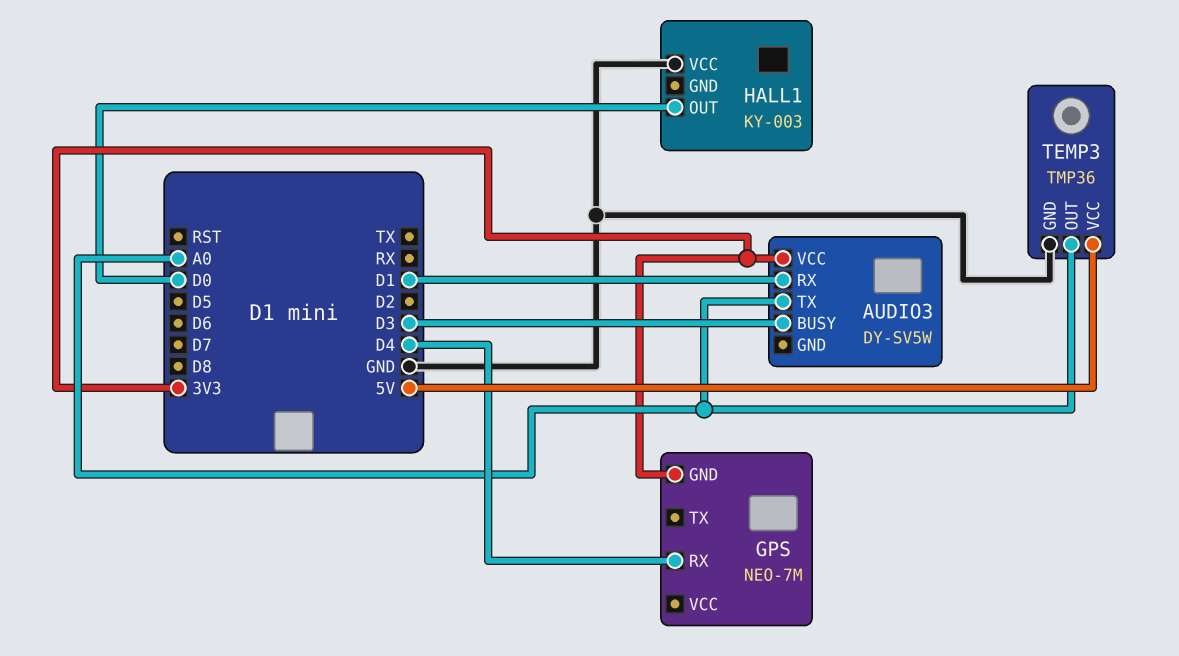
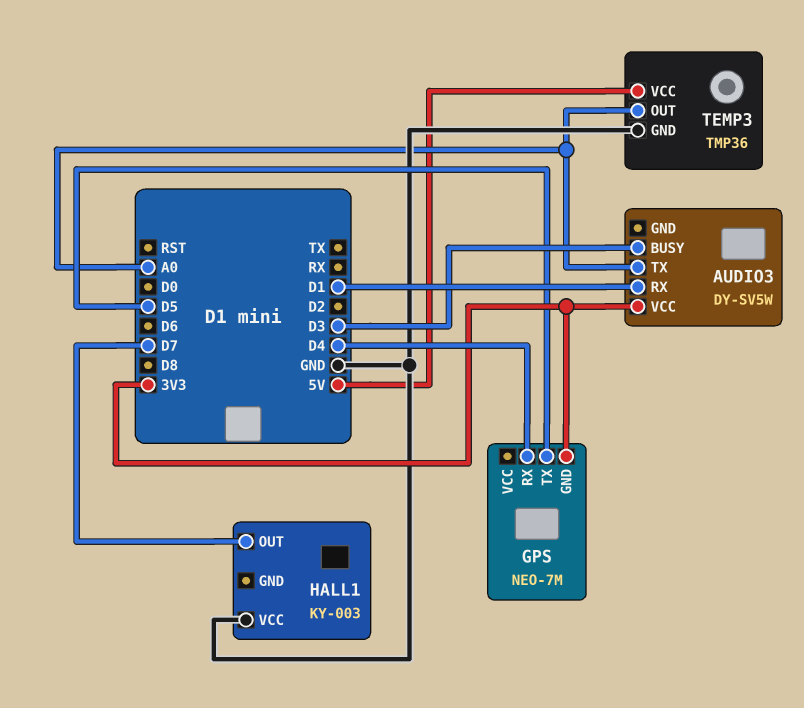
GPS pin TX: none -> D5
HALL1 pin OUT: D0 -> D7

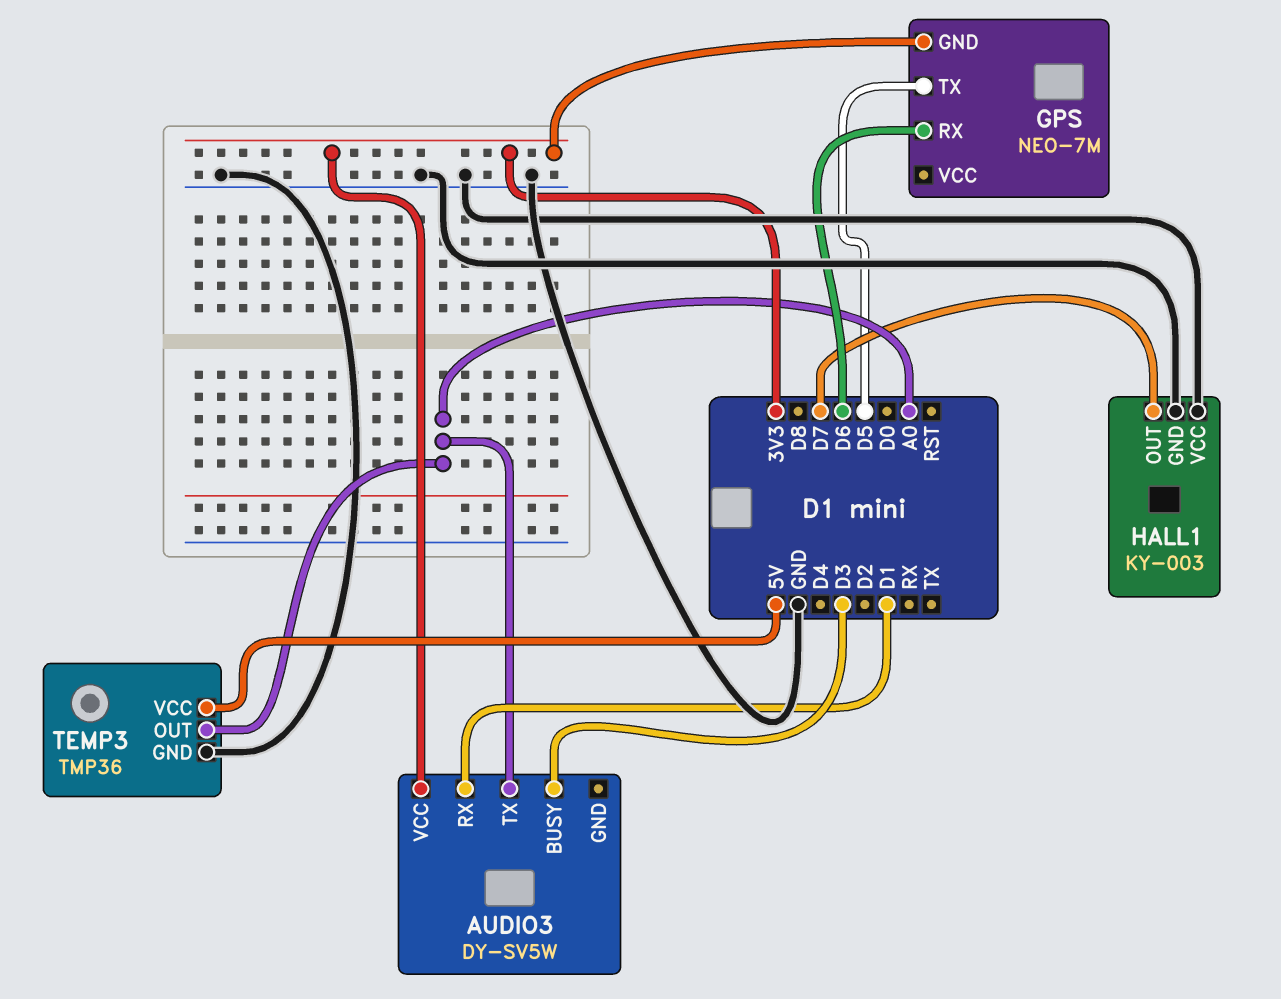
GPS pin RX: D4 -> D6
HALL1 pin GND: none -> GND

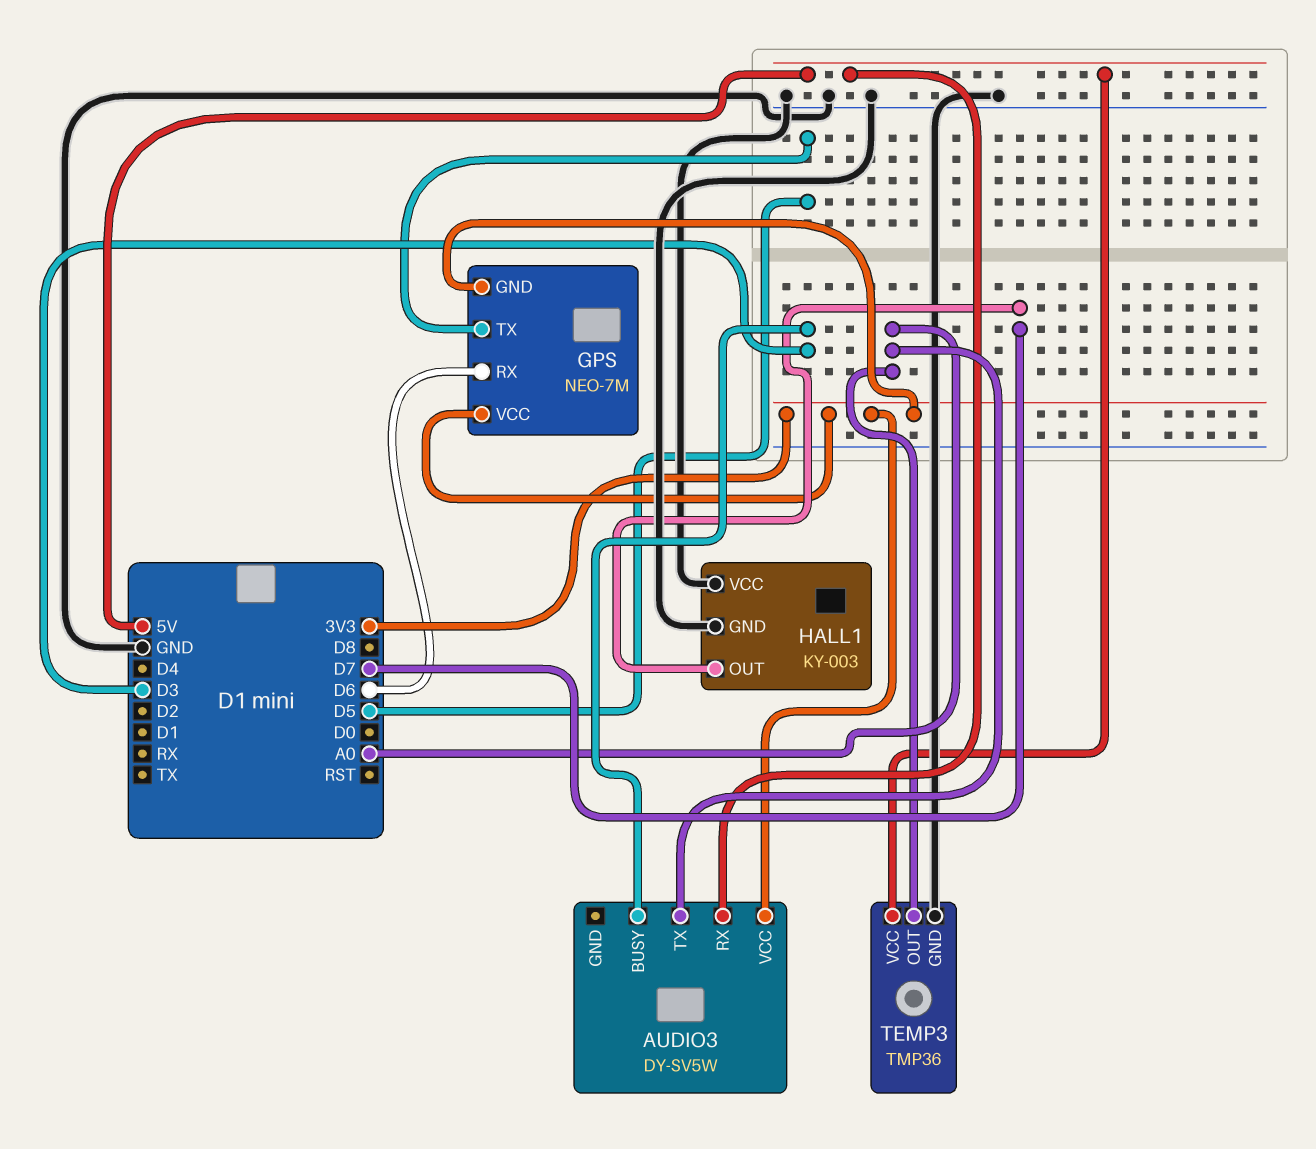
AUDIO3 pin RX: D1 -> 5V
GPS pin VCC: none -> 3V3

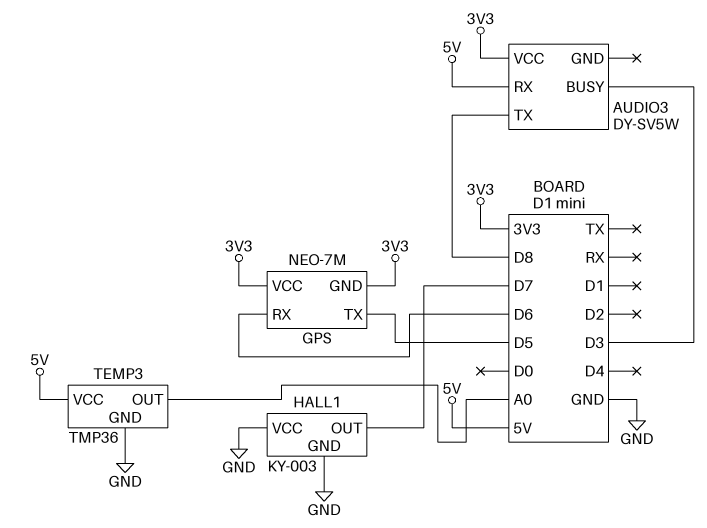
AUDIO3 pin TX: A0 -> D8

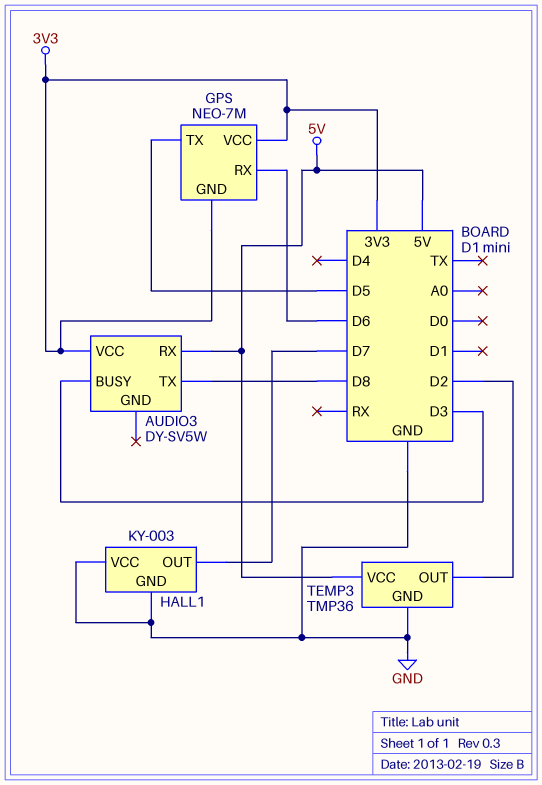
TEMP3 pin OUT: A0 -> D2

